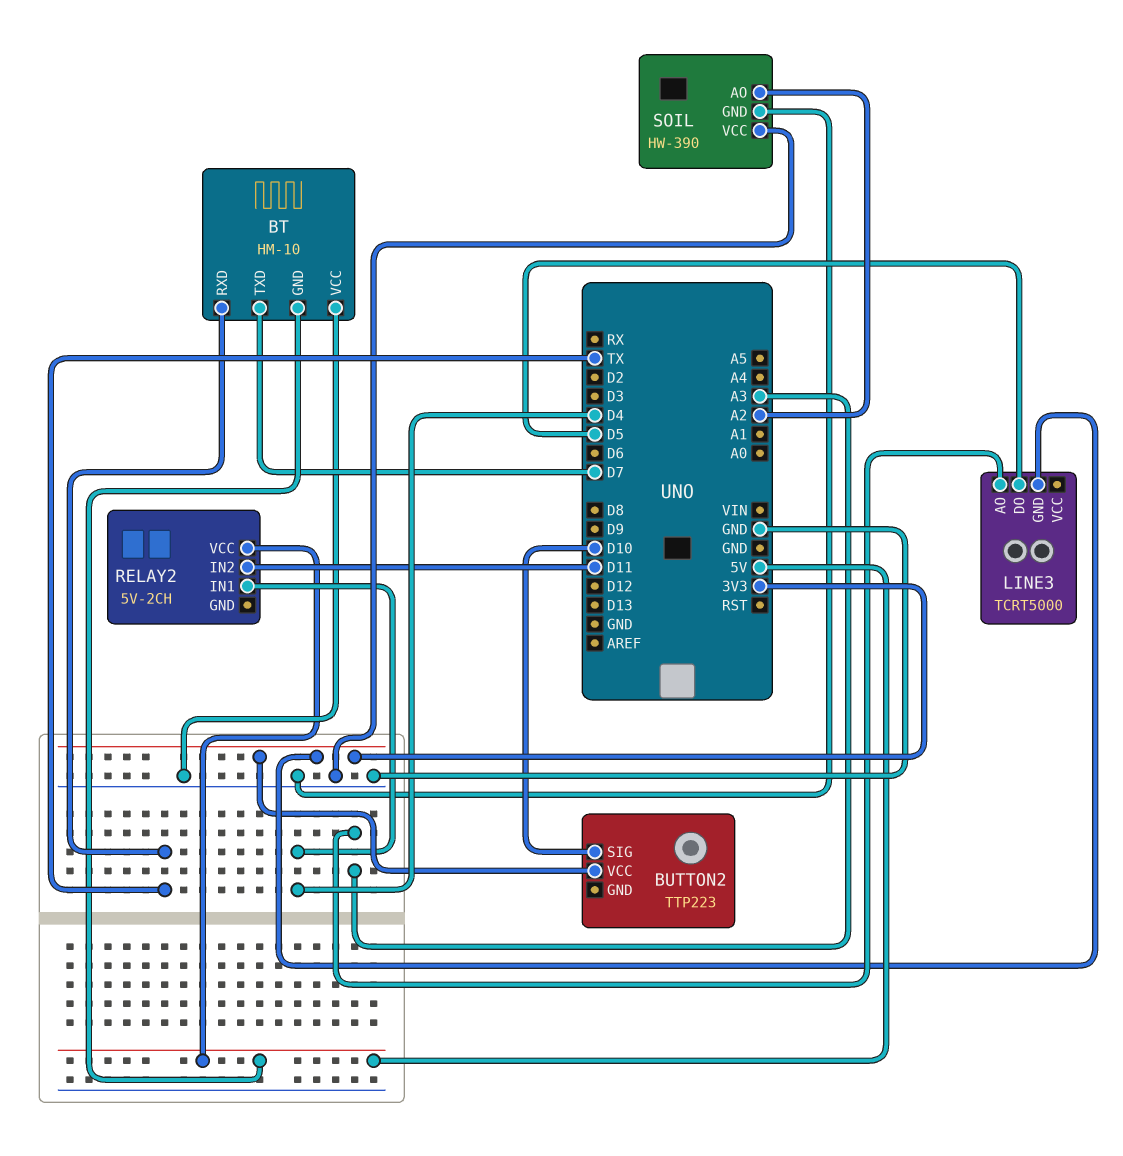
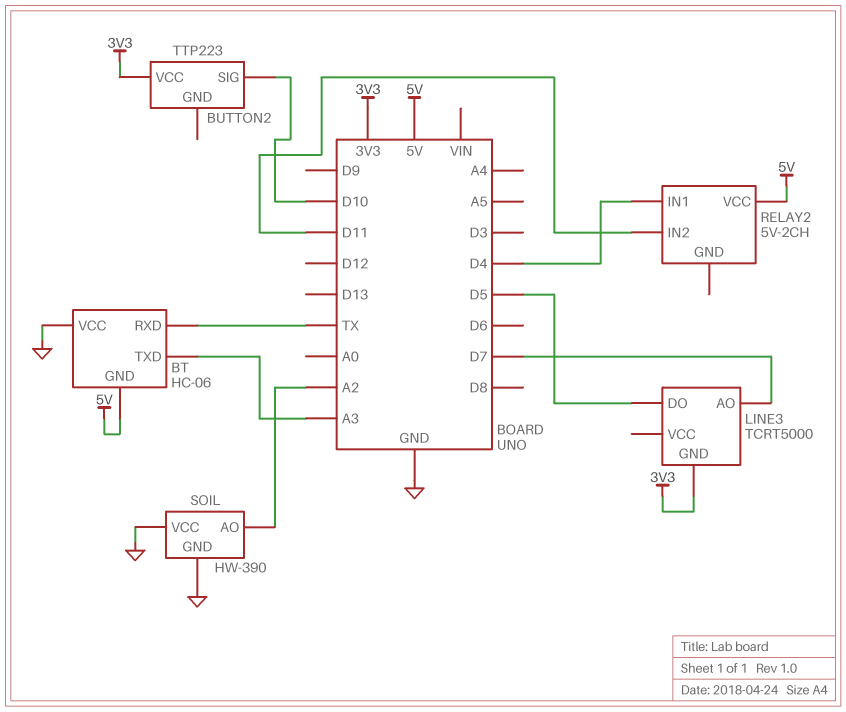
BT: HM-10 -> HC-06
BT pin TXD: D7 -> A3
LINE3 pin AO: A3 -> D7

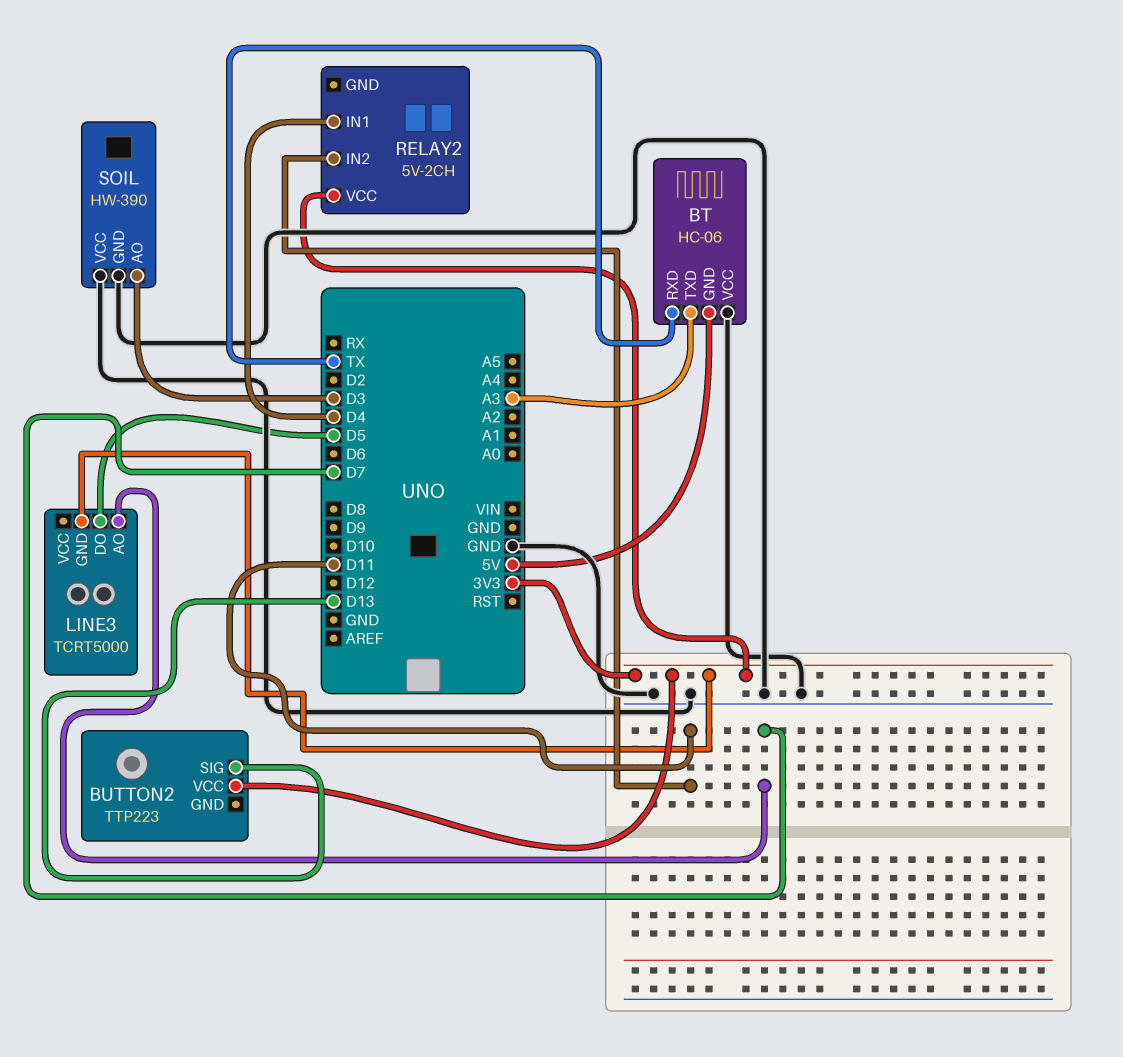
BUTTON2 pin SIG: D10 -> D13
RELAY2 pin VCC: 5V -> 3V3
SOIL pin AO: A2 -> D3

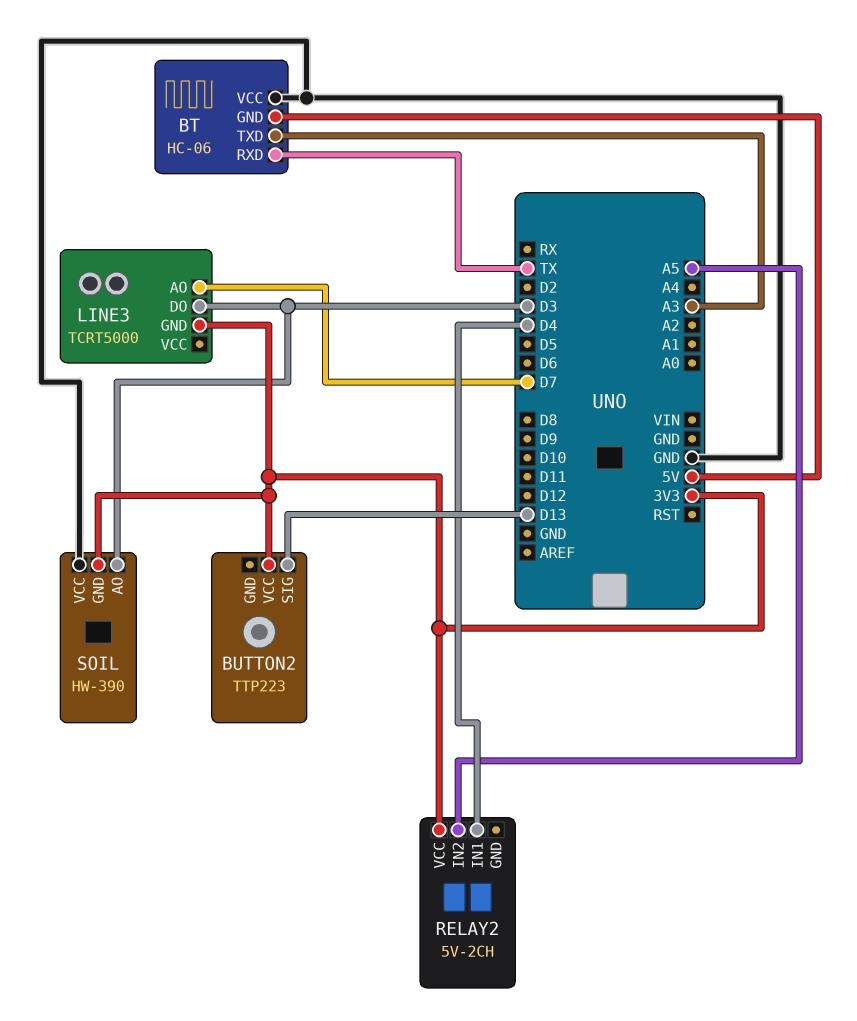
LINE3 pin DO: D5 -> D3
RELAY2 pin IN2: D11 -> A5
SOIL pin GND: GND -> 3V3

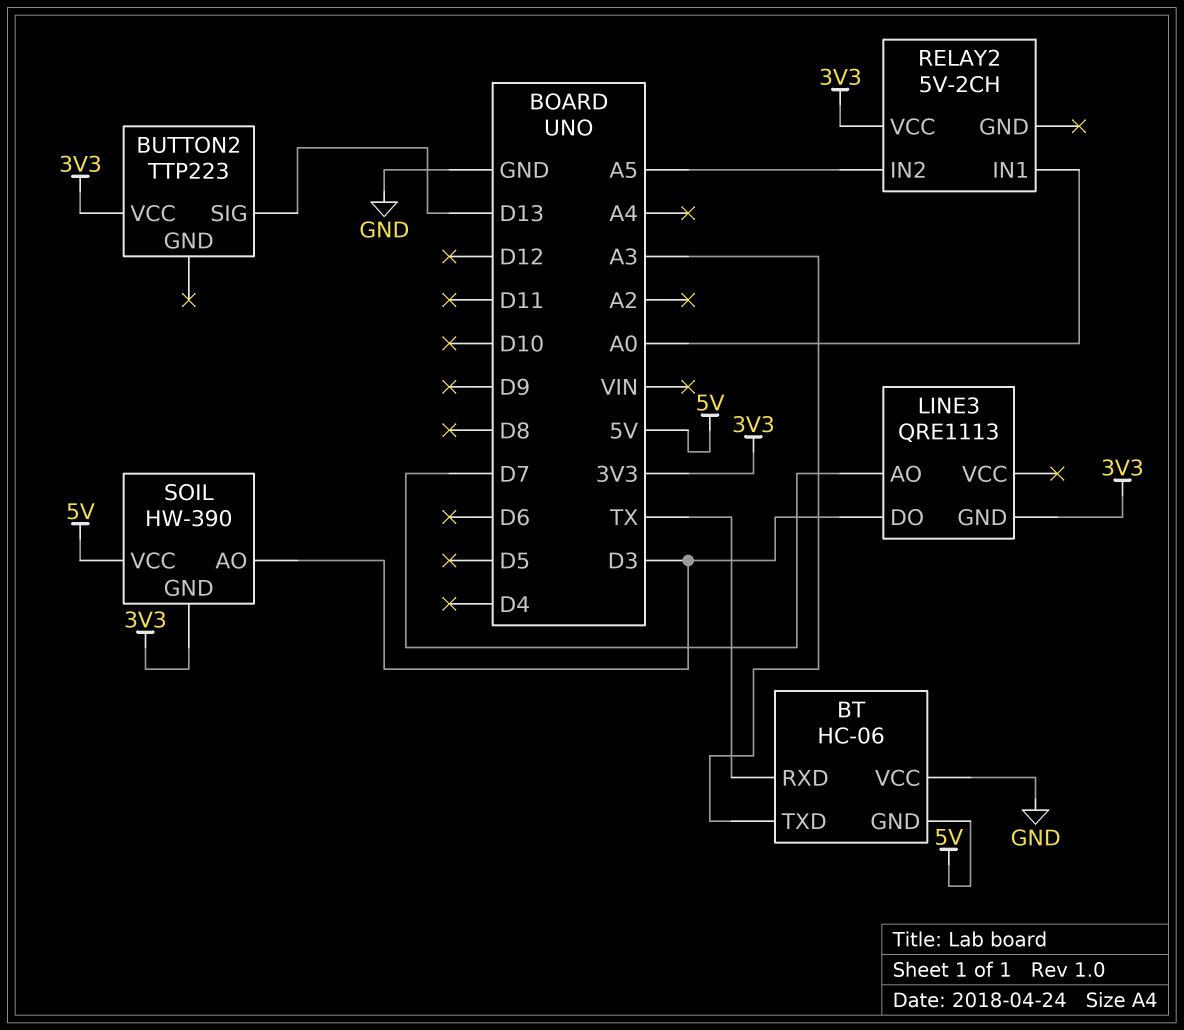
LINE3: TCRT5000 -> QRE1113
RELAY2 pin IN1: D4 -> A0
SOIL pin VCC: GND -> 5V

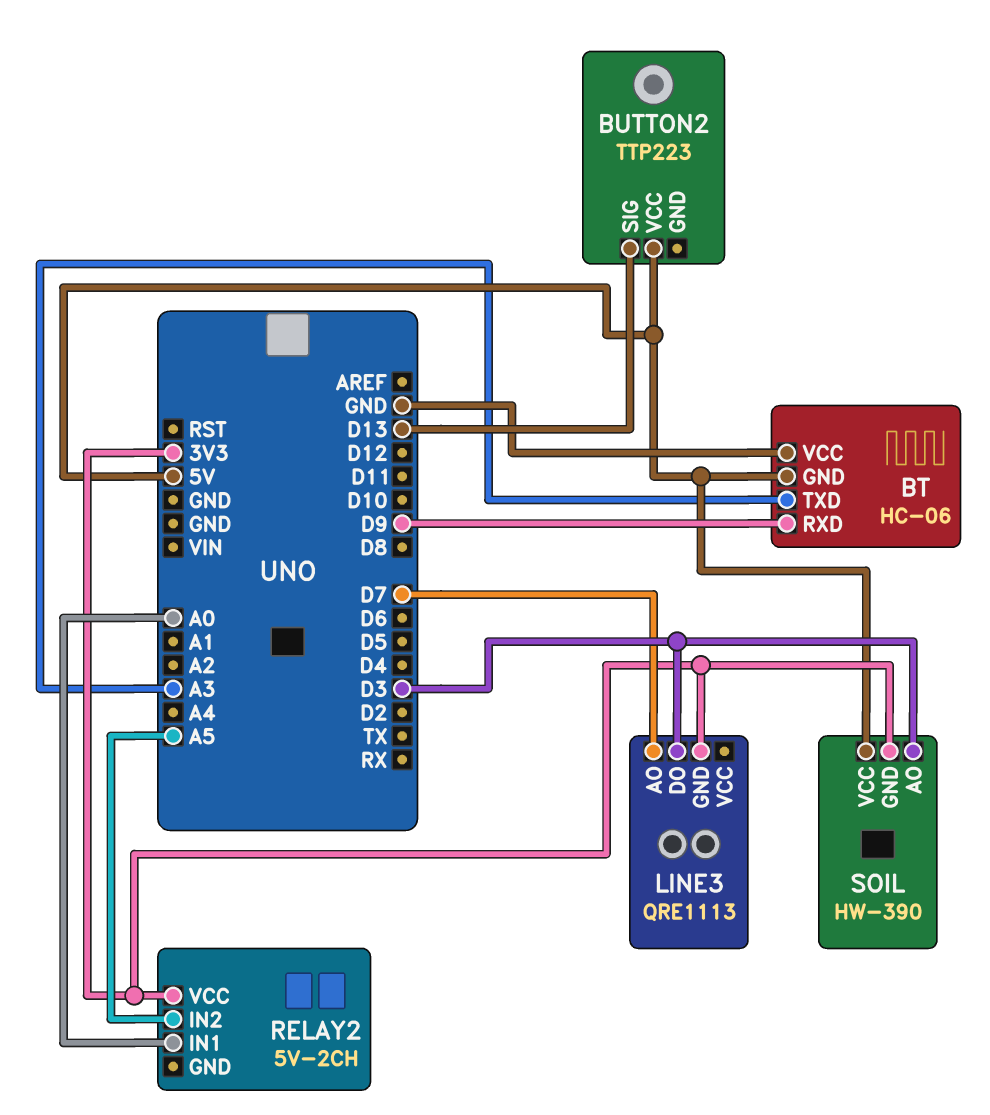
BT pin RXD: TX -> D9
BUTTON2 pin VCC: 3V3 -> 5V

